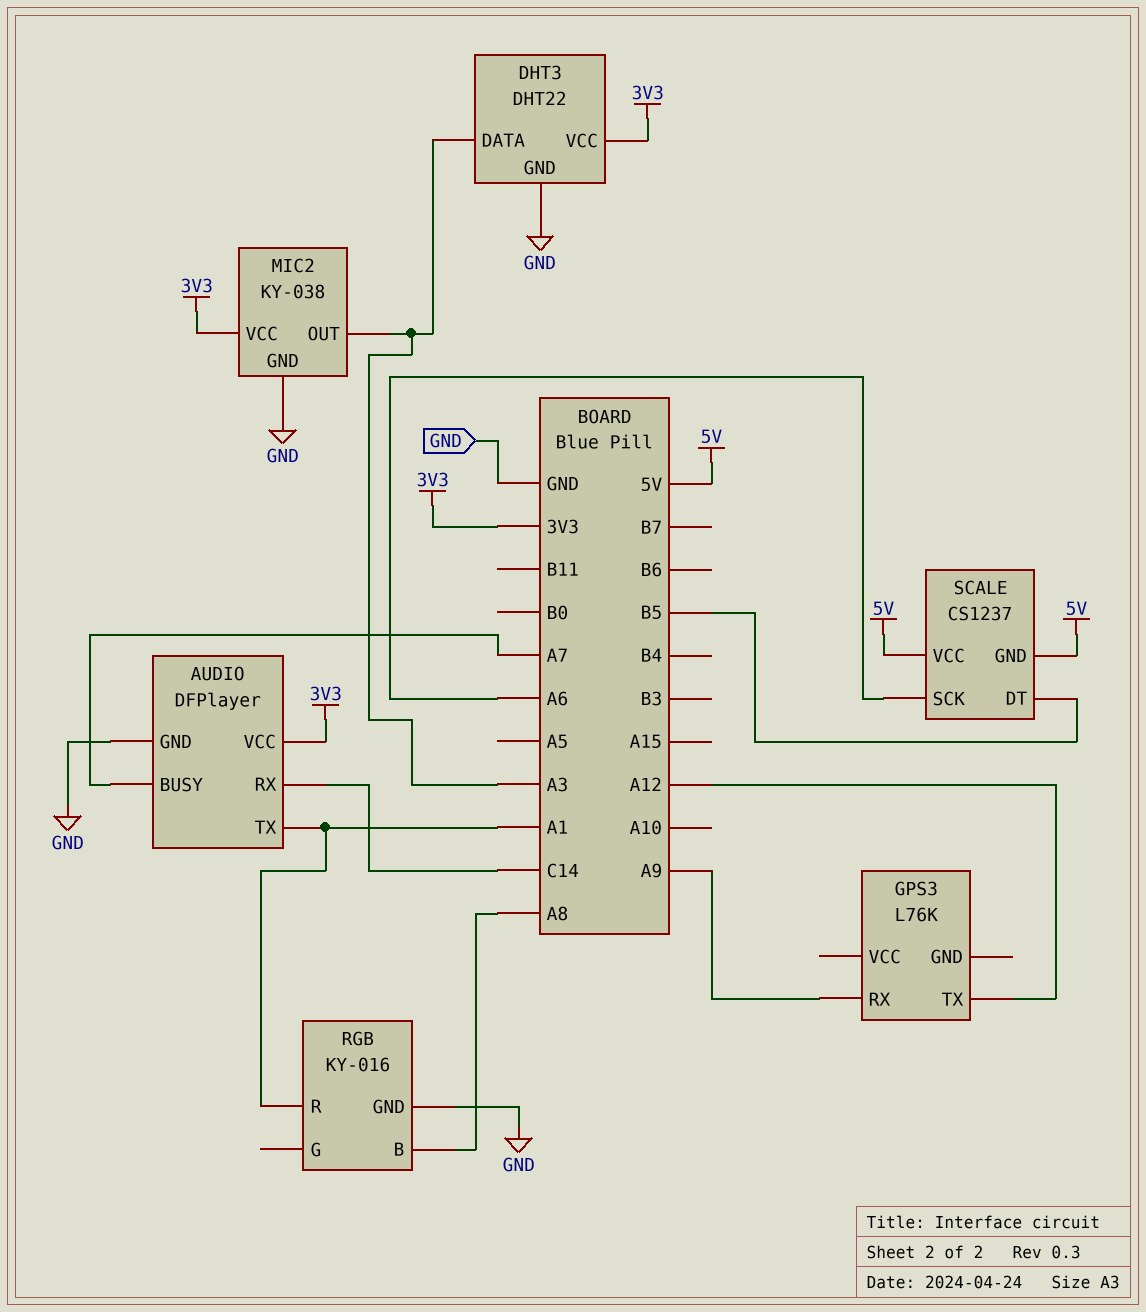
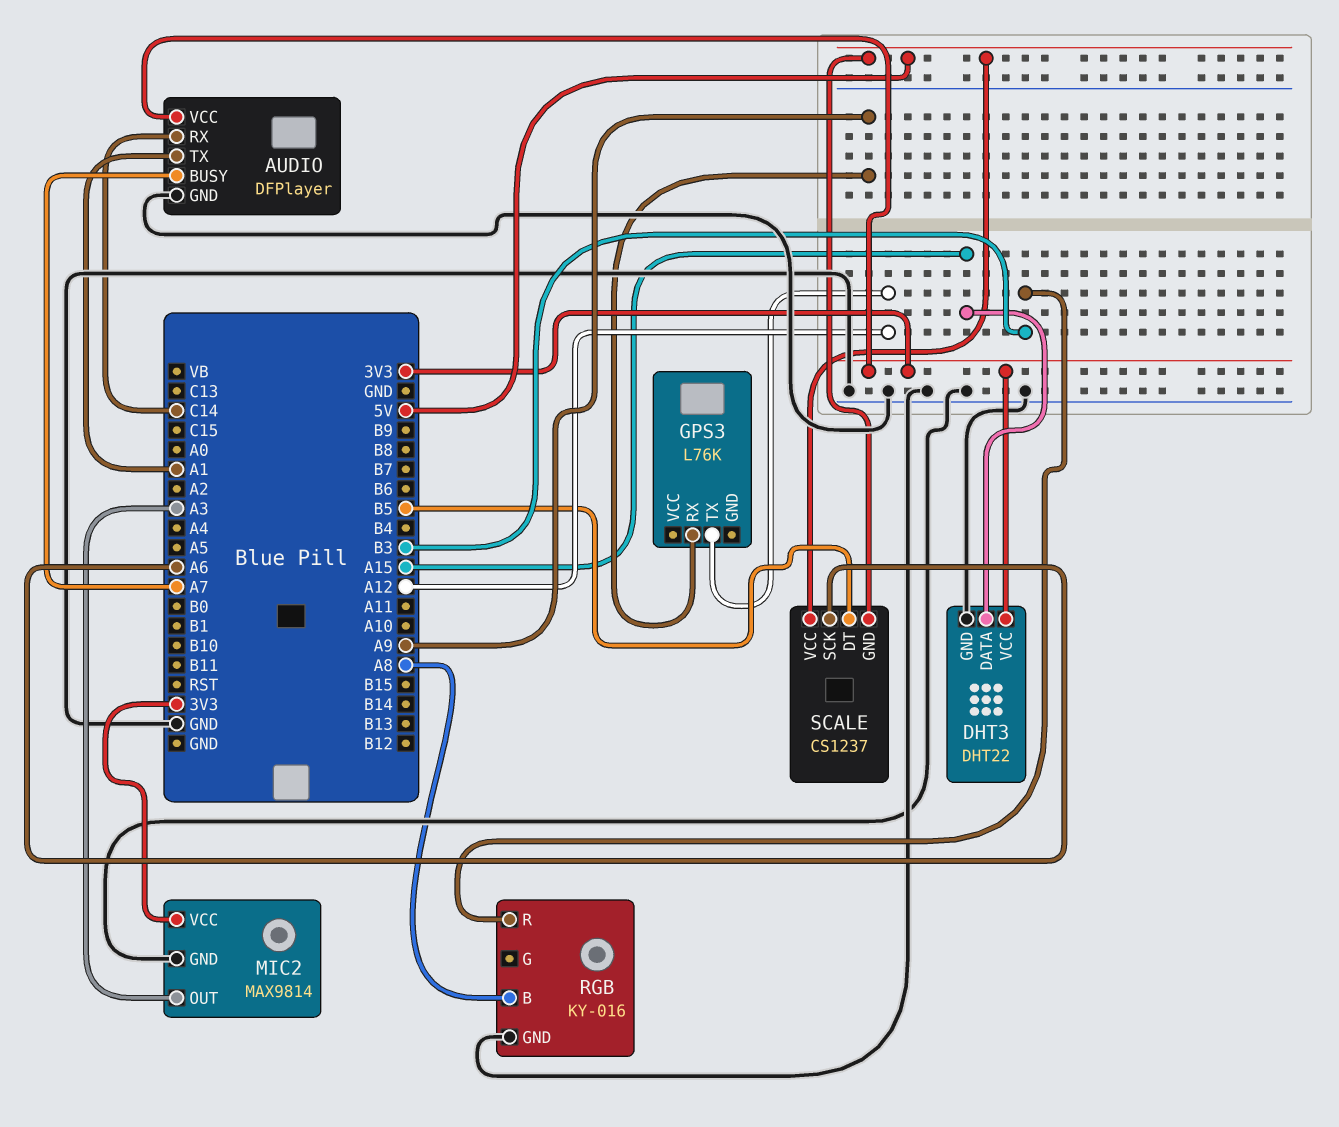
DHT3 pin DATA: A3 -> A15
MIC2: KY-038 -> MAX9814
RGB pin R: A1 -> B3

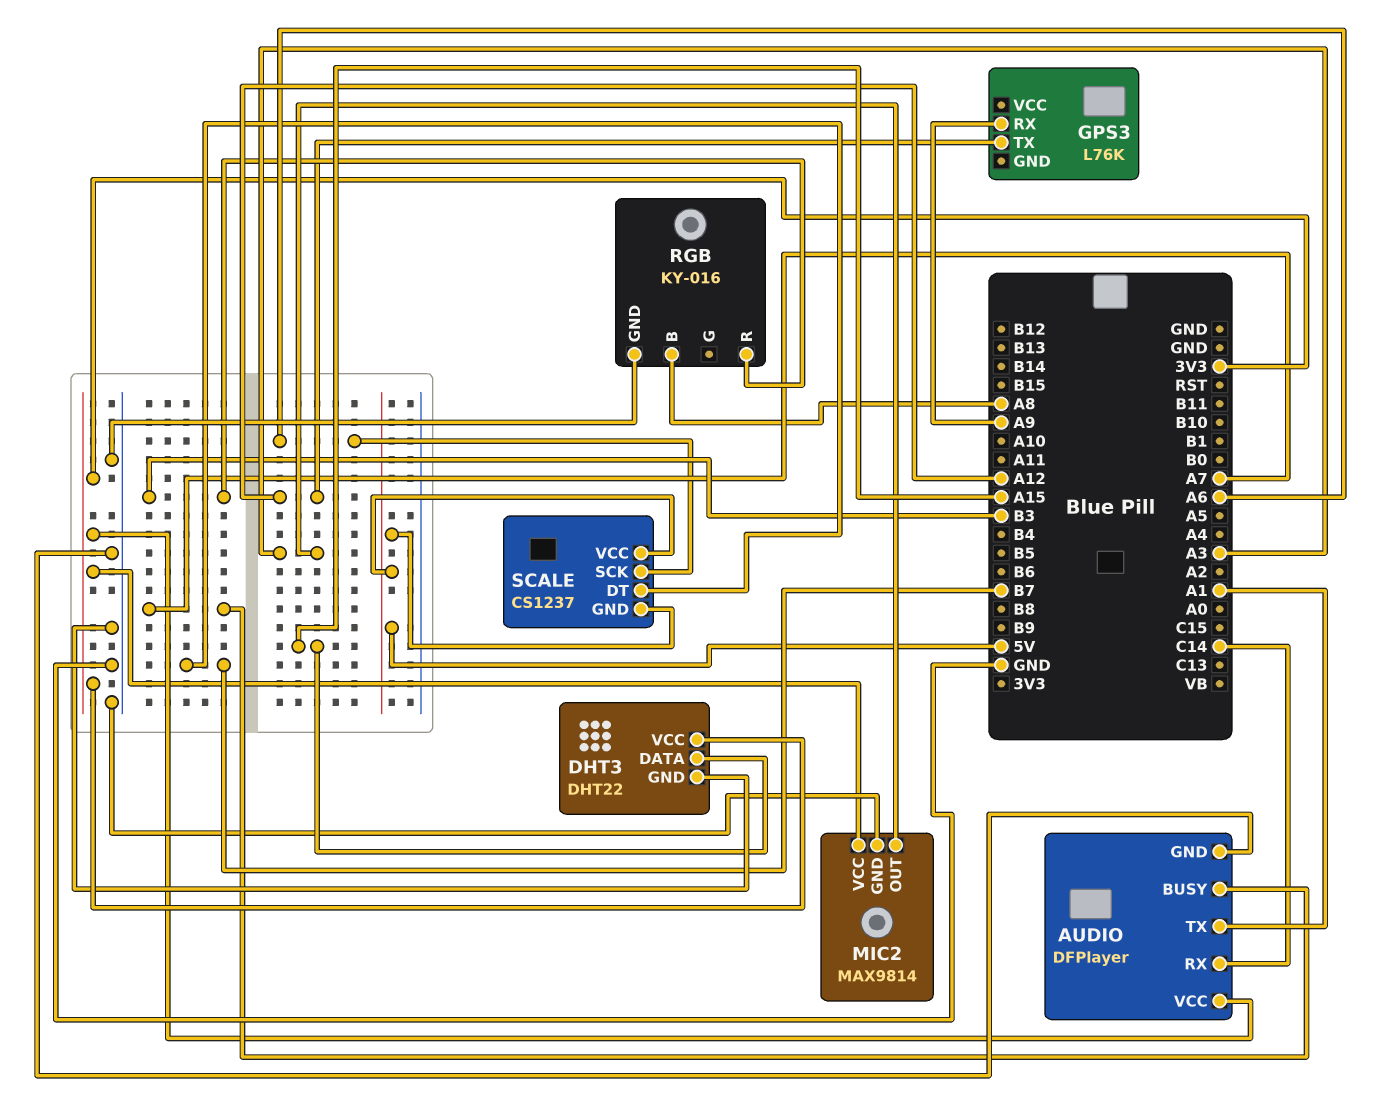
SCALE pin DT: B5 -> B7

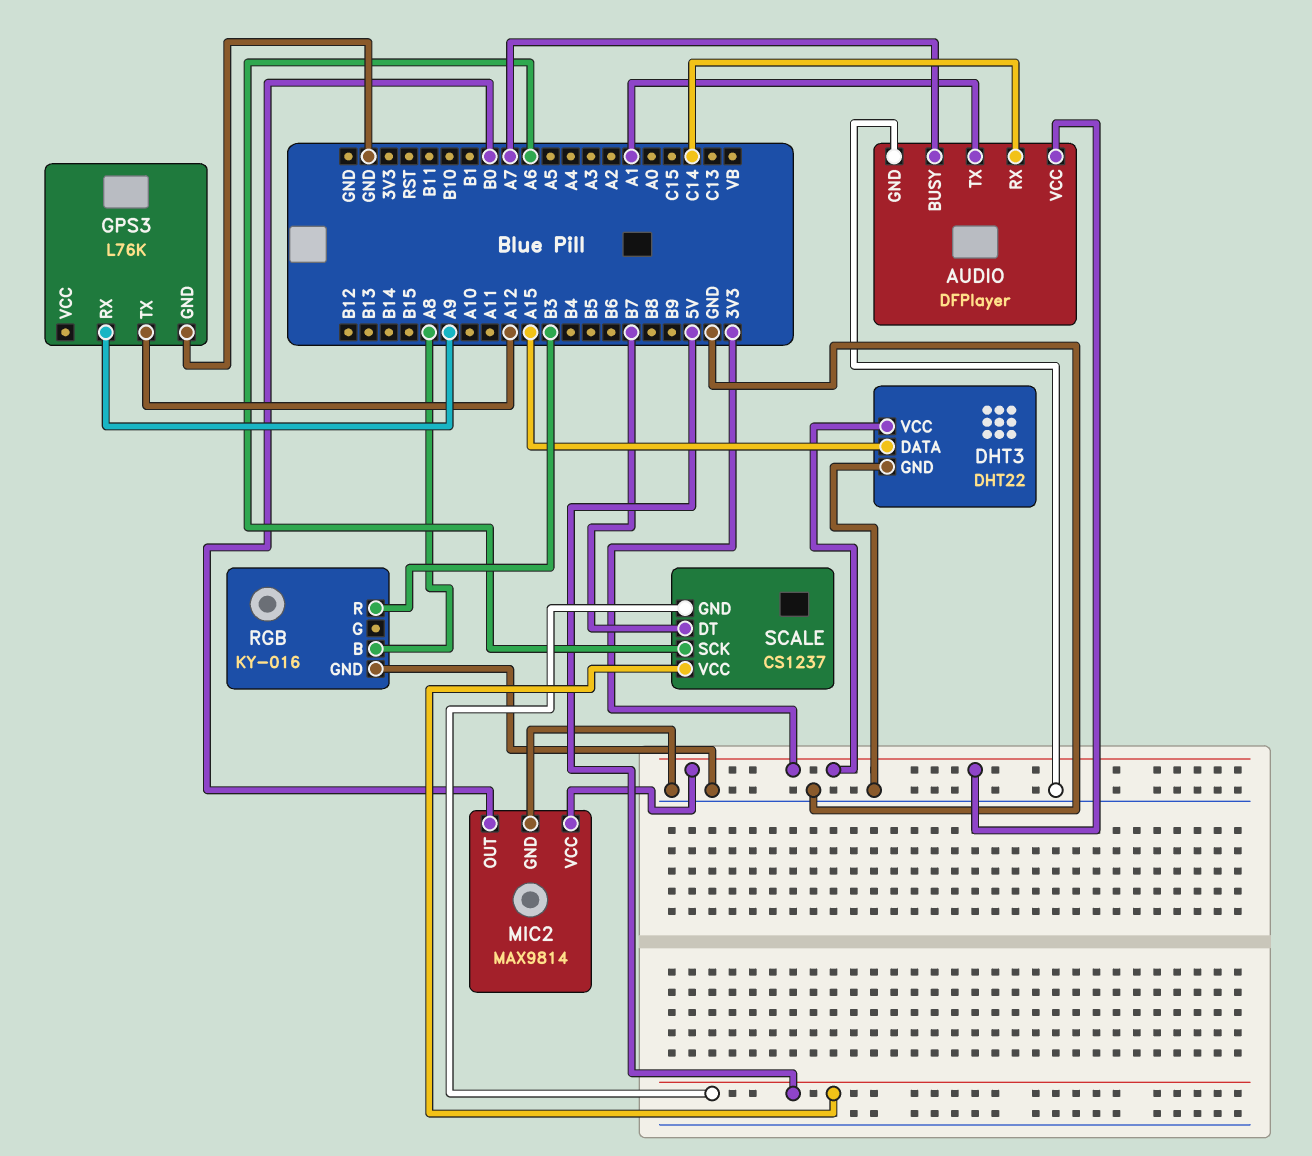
GPS3 pin GND: none -> GND
MIC2 pin OUT: A3 -> B0

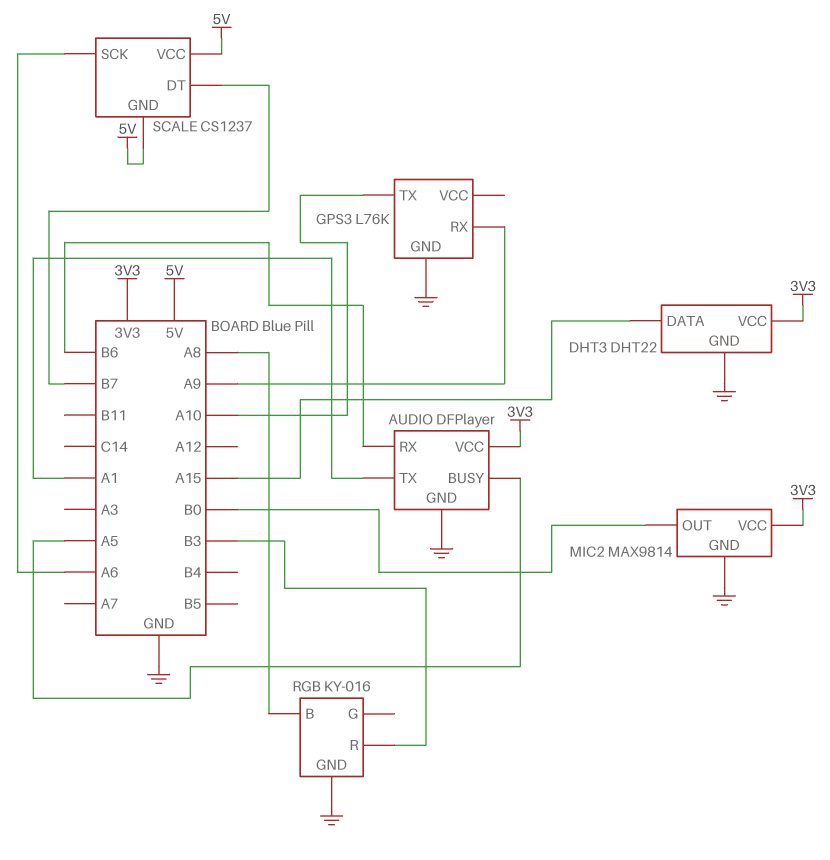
AUDIO pin BUSY: A7 -> A5
AUDIO pin RX: C14 -> B6
GPS3 pin TX: A12 -> A10

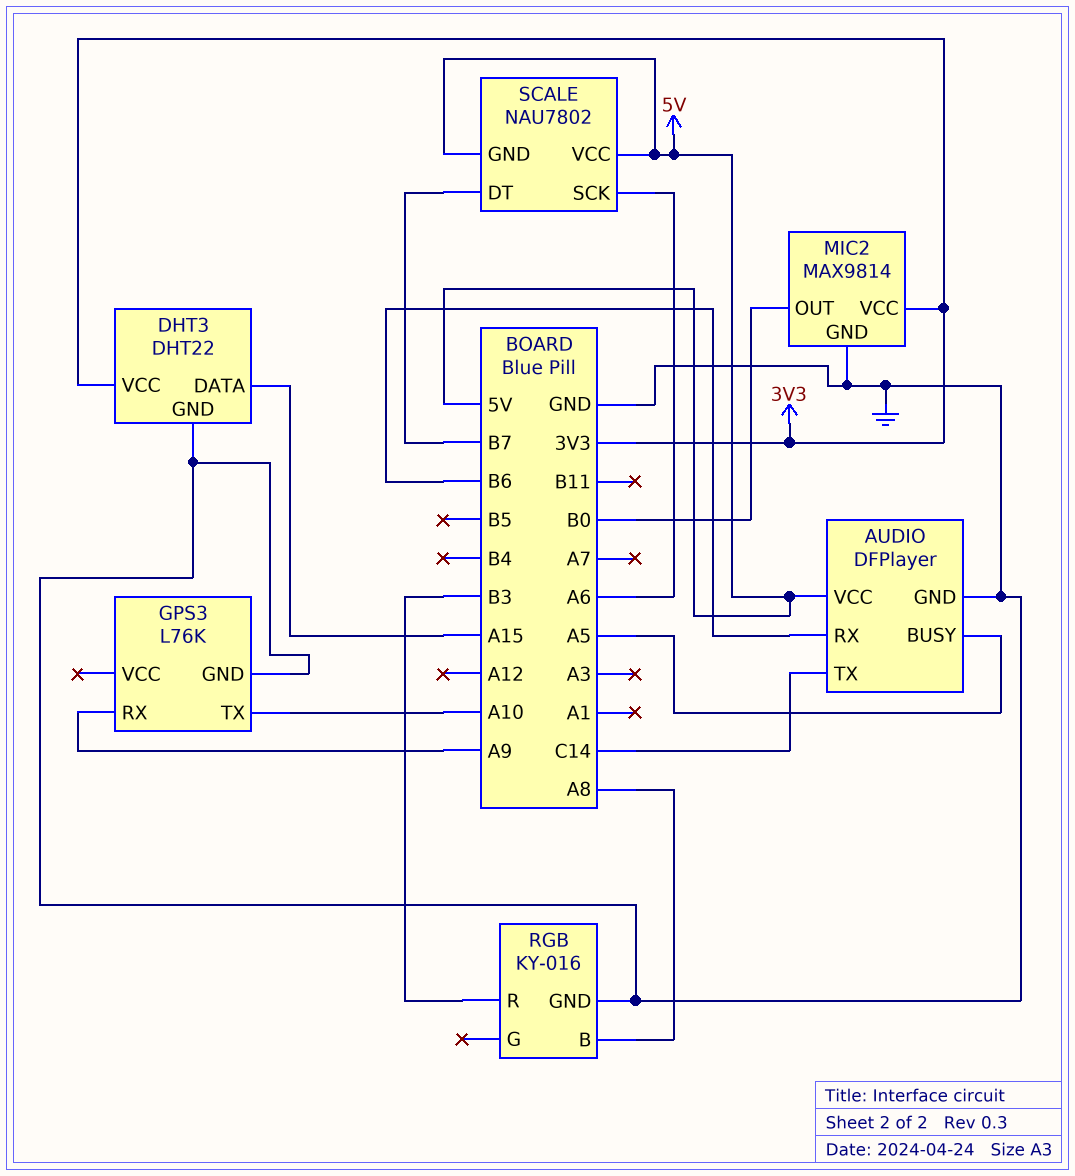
AUDIO pin TX: A1 -> C14
AUDIO pin VCC: 3V3 -> 5V
SCALE: CS1237 -> NAU7802

